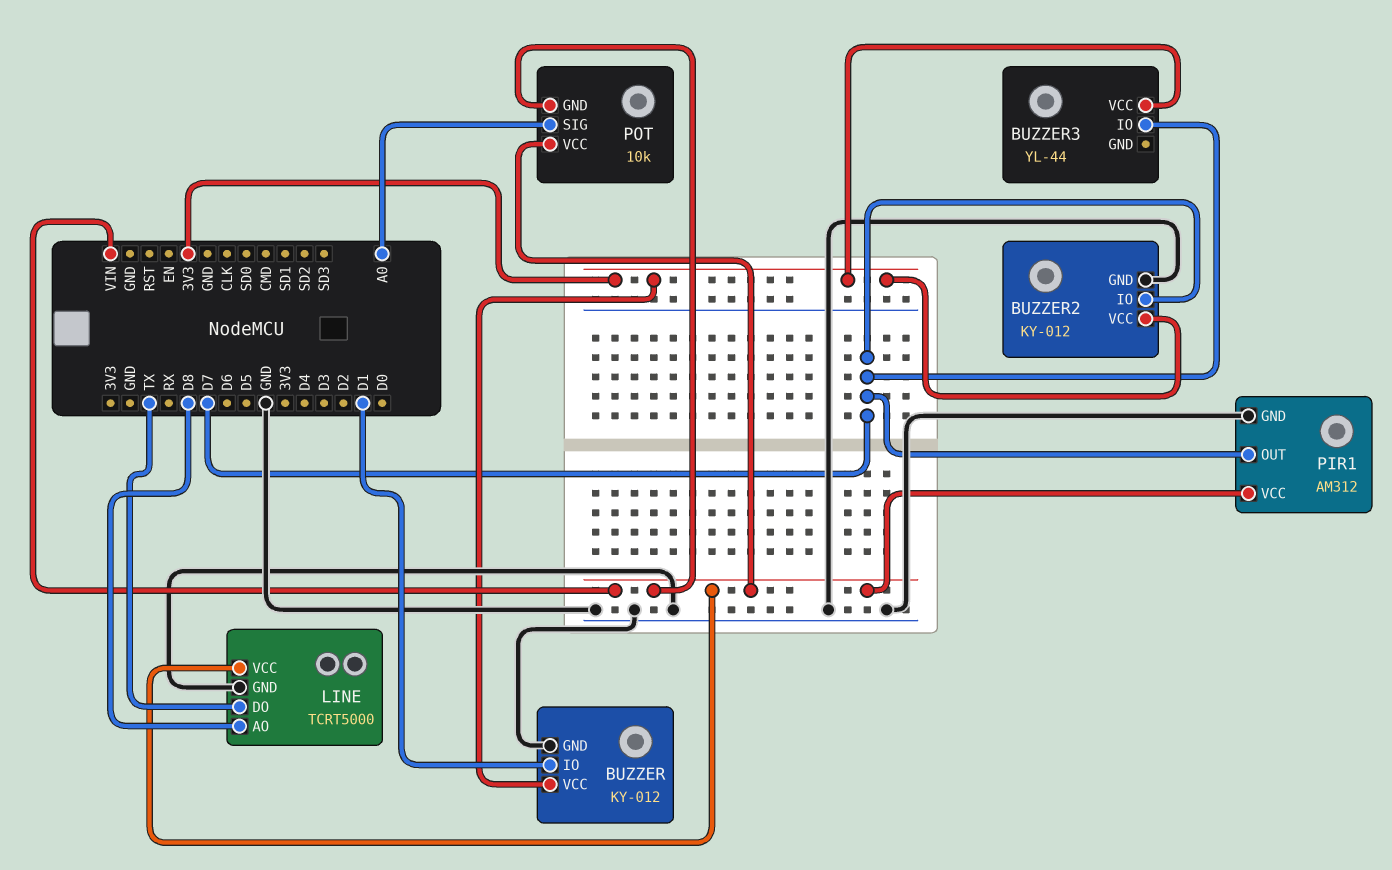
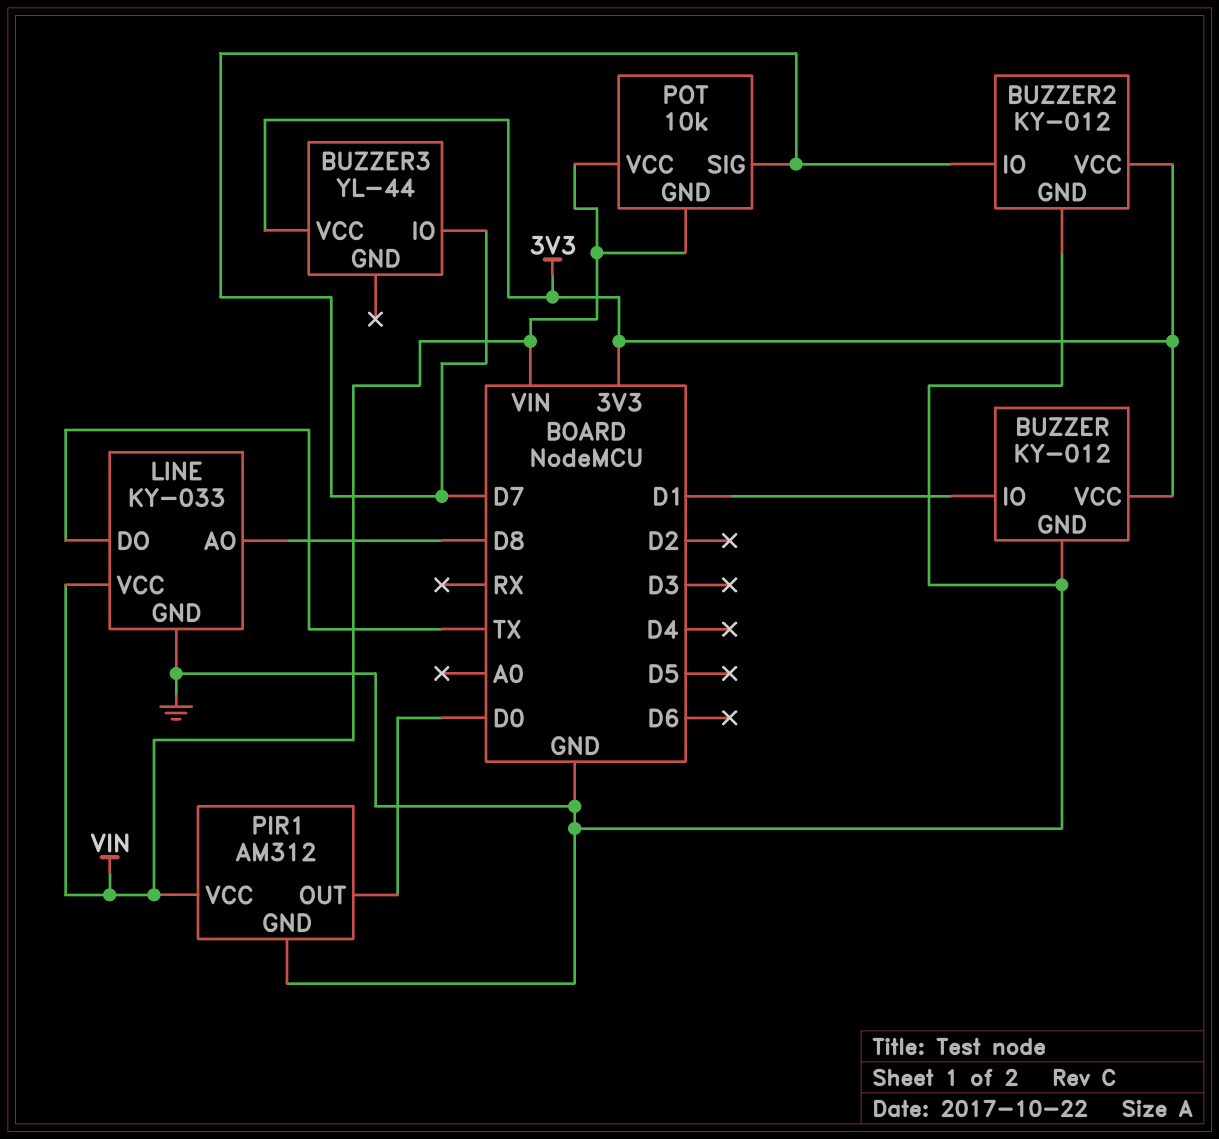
LINE: TCRT5000 -> KY-033
PIR1 pin OUT: D7 -> D0
POT pin SIG: A0 -> D7

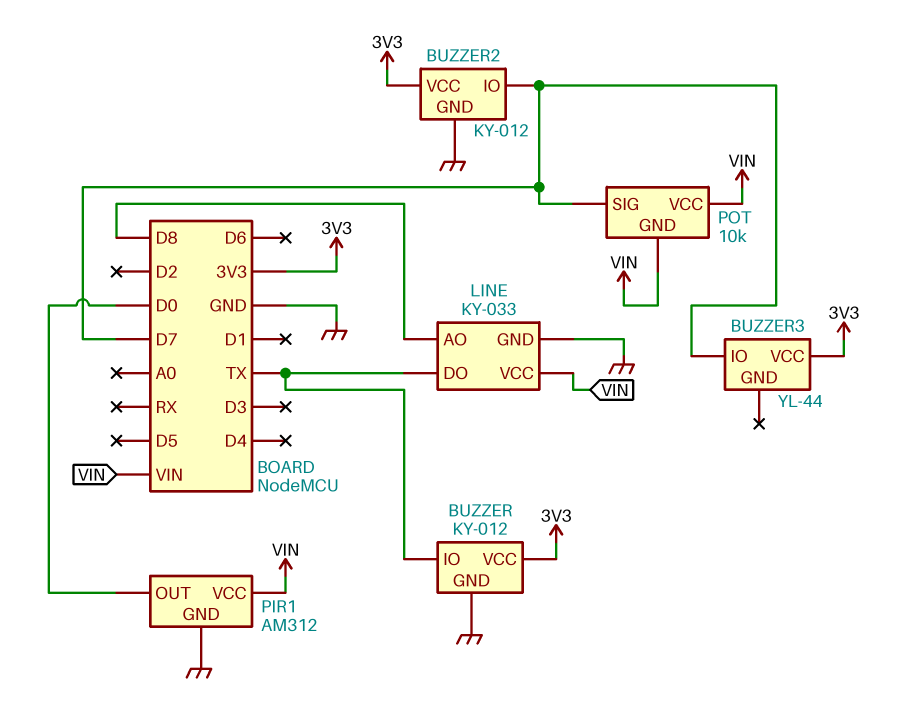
BUZZER pin IO: D1 -> TX

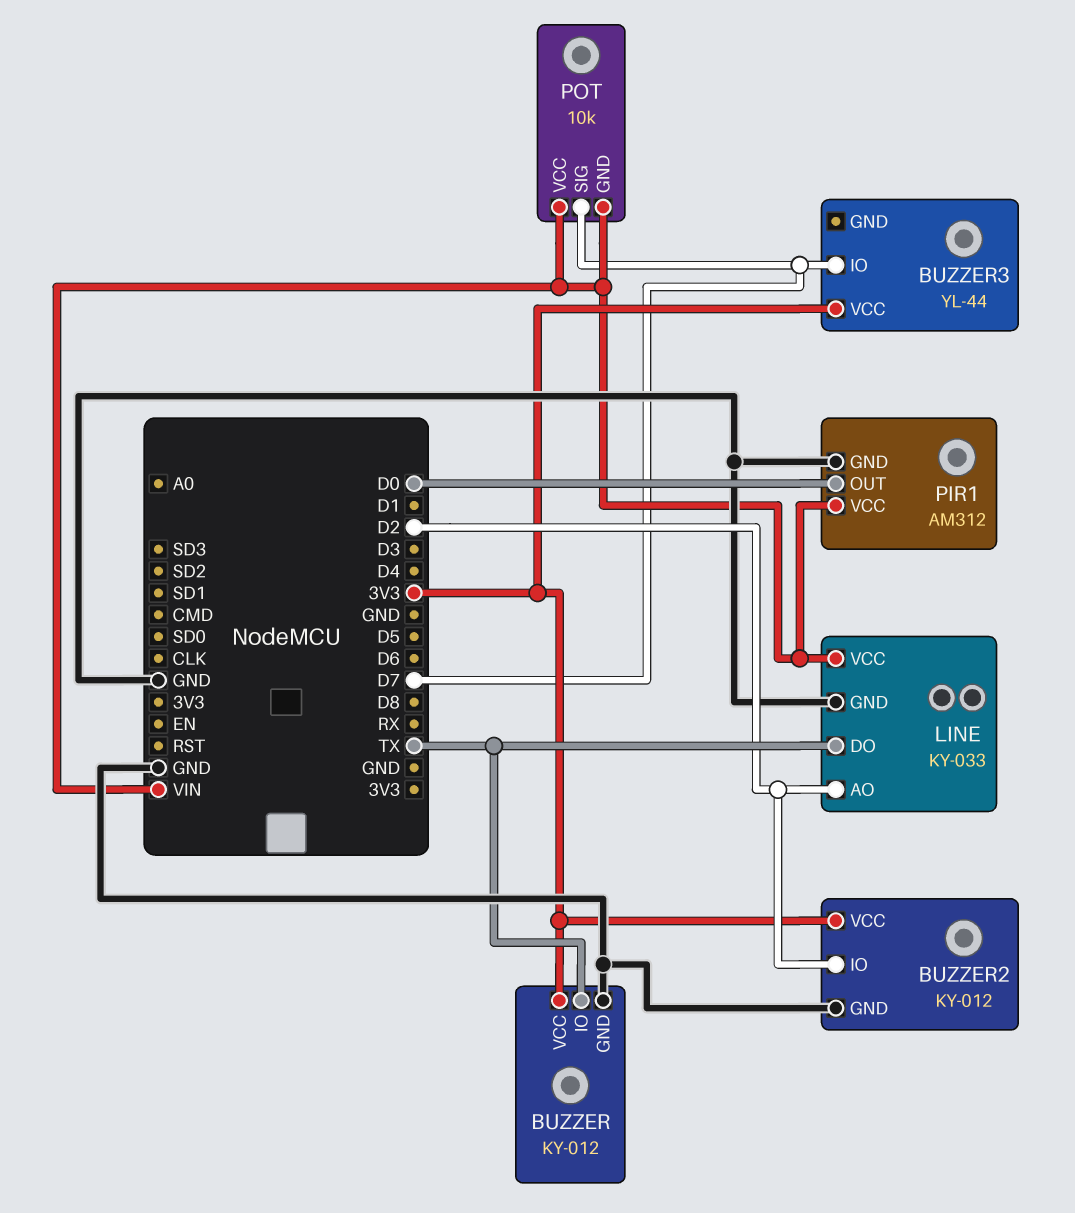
BUZZER2 pin IO: D7 -> D2
LINE pin AO: D8 -> D2

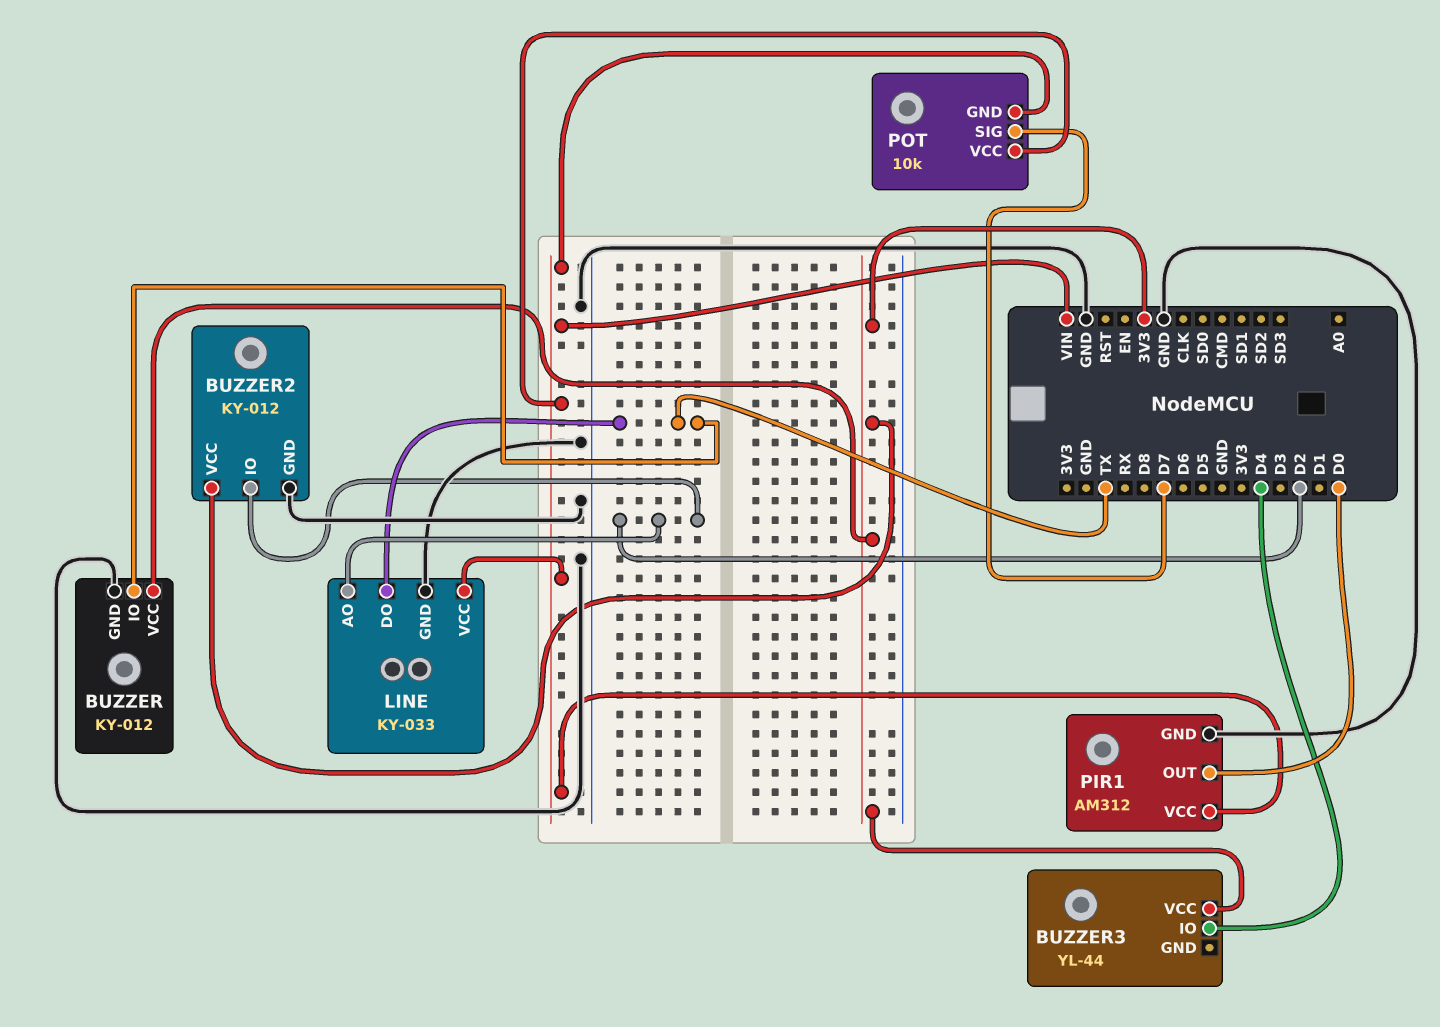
BUZZER3 pin IO: D7 -> D4

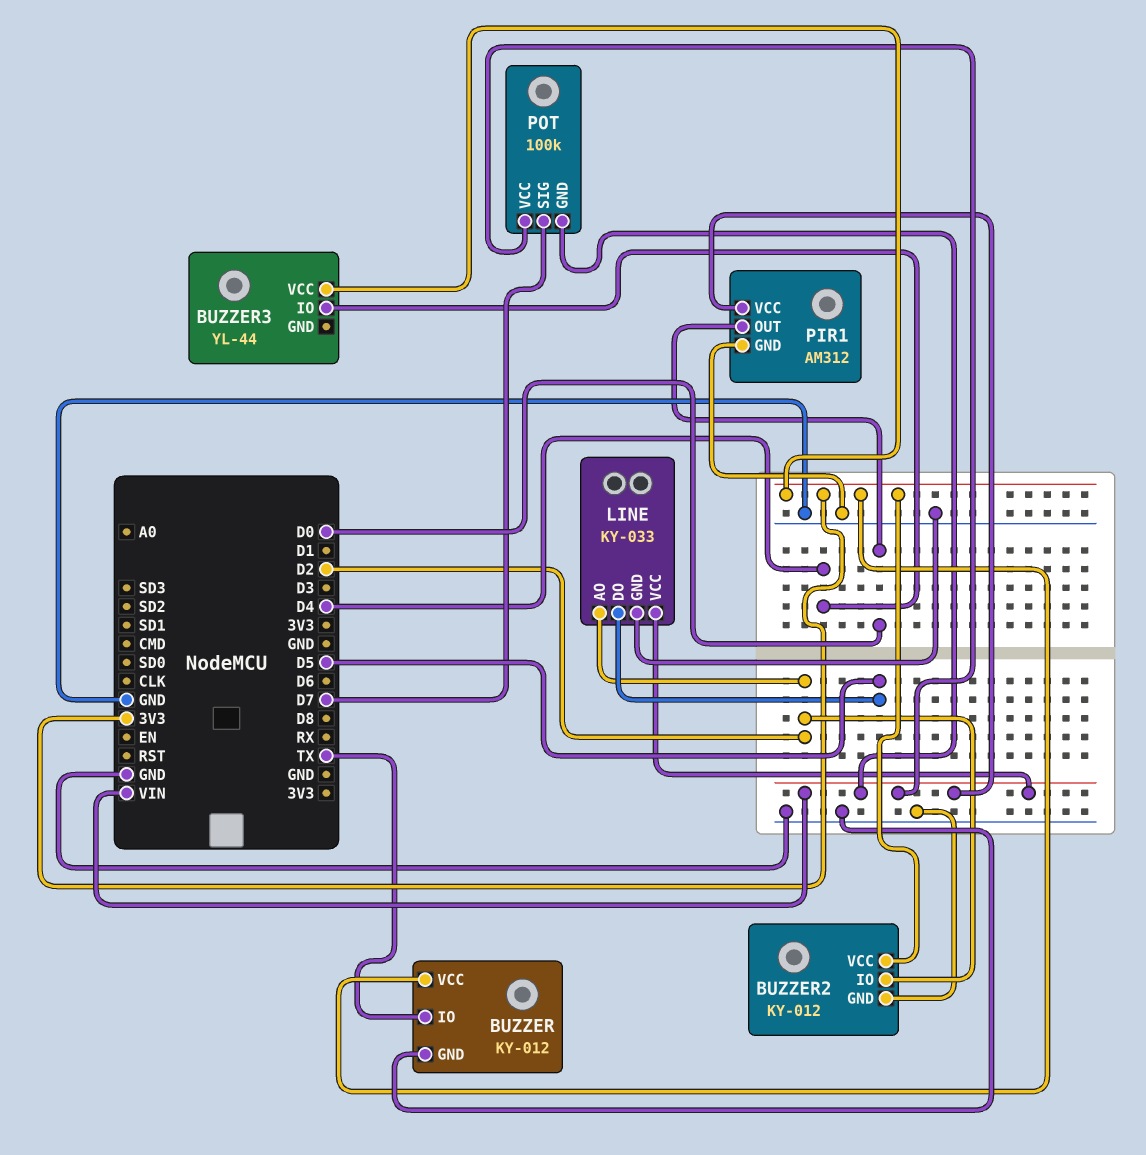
LINE pin DO: TX -> D5
POT: 10k -> 100k

